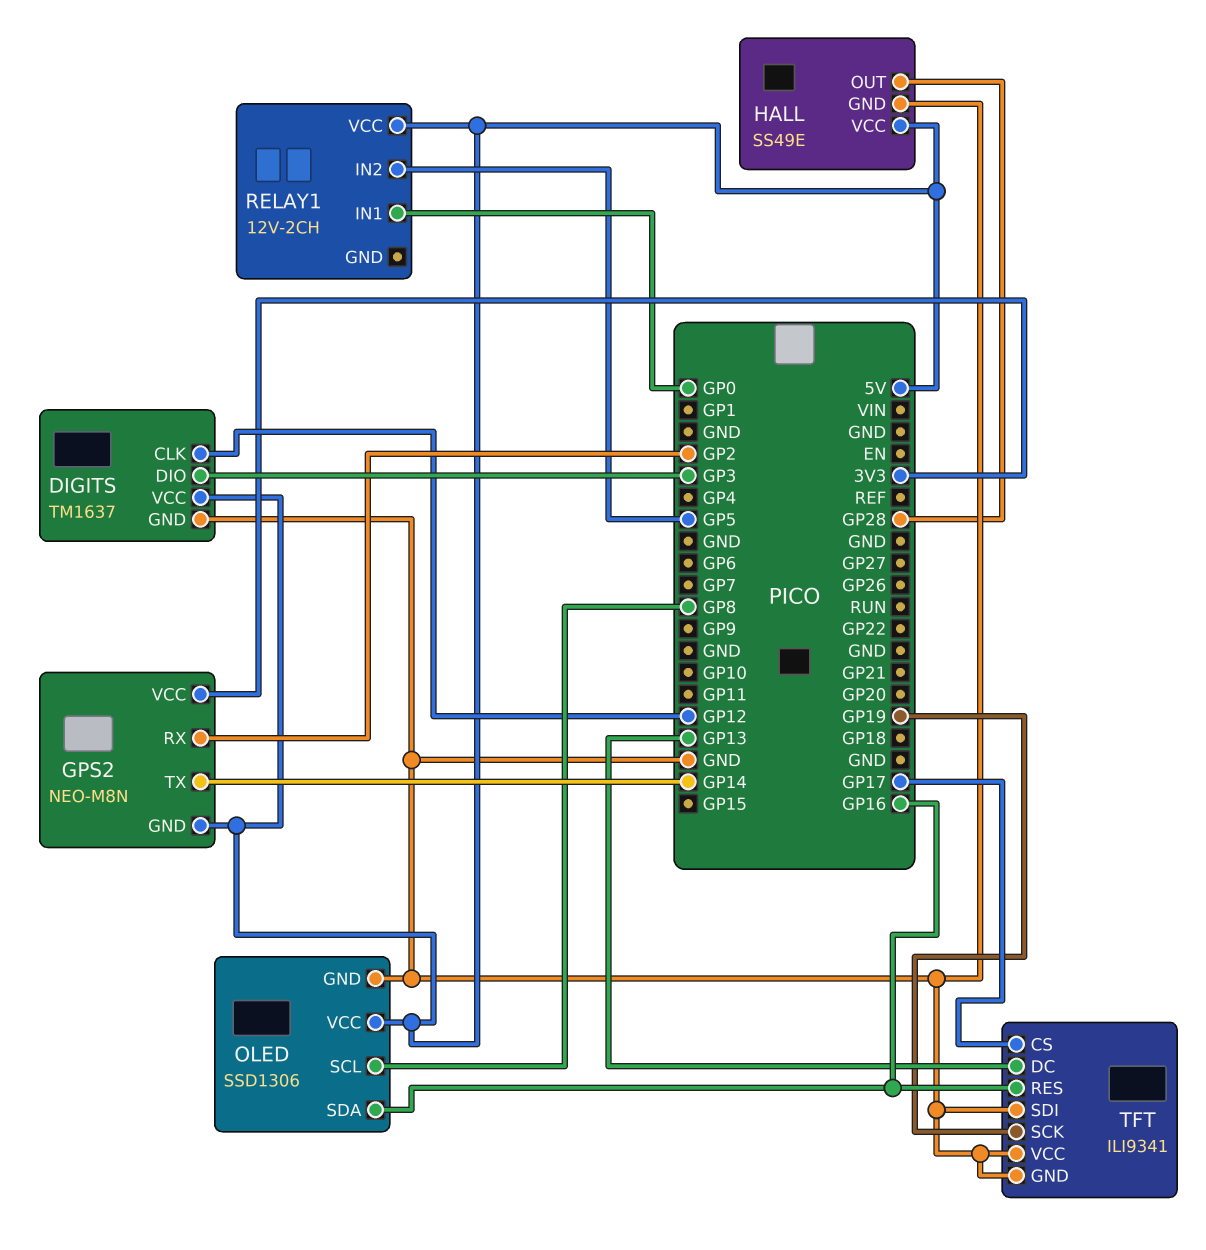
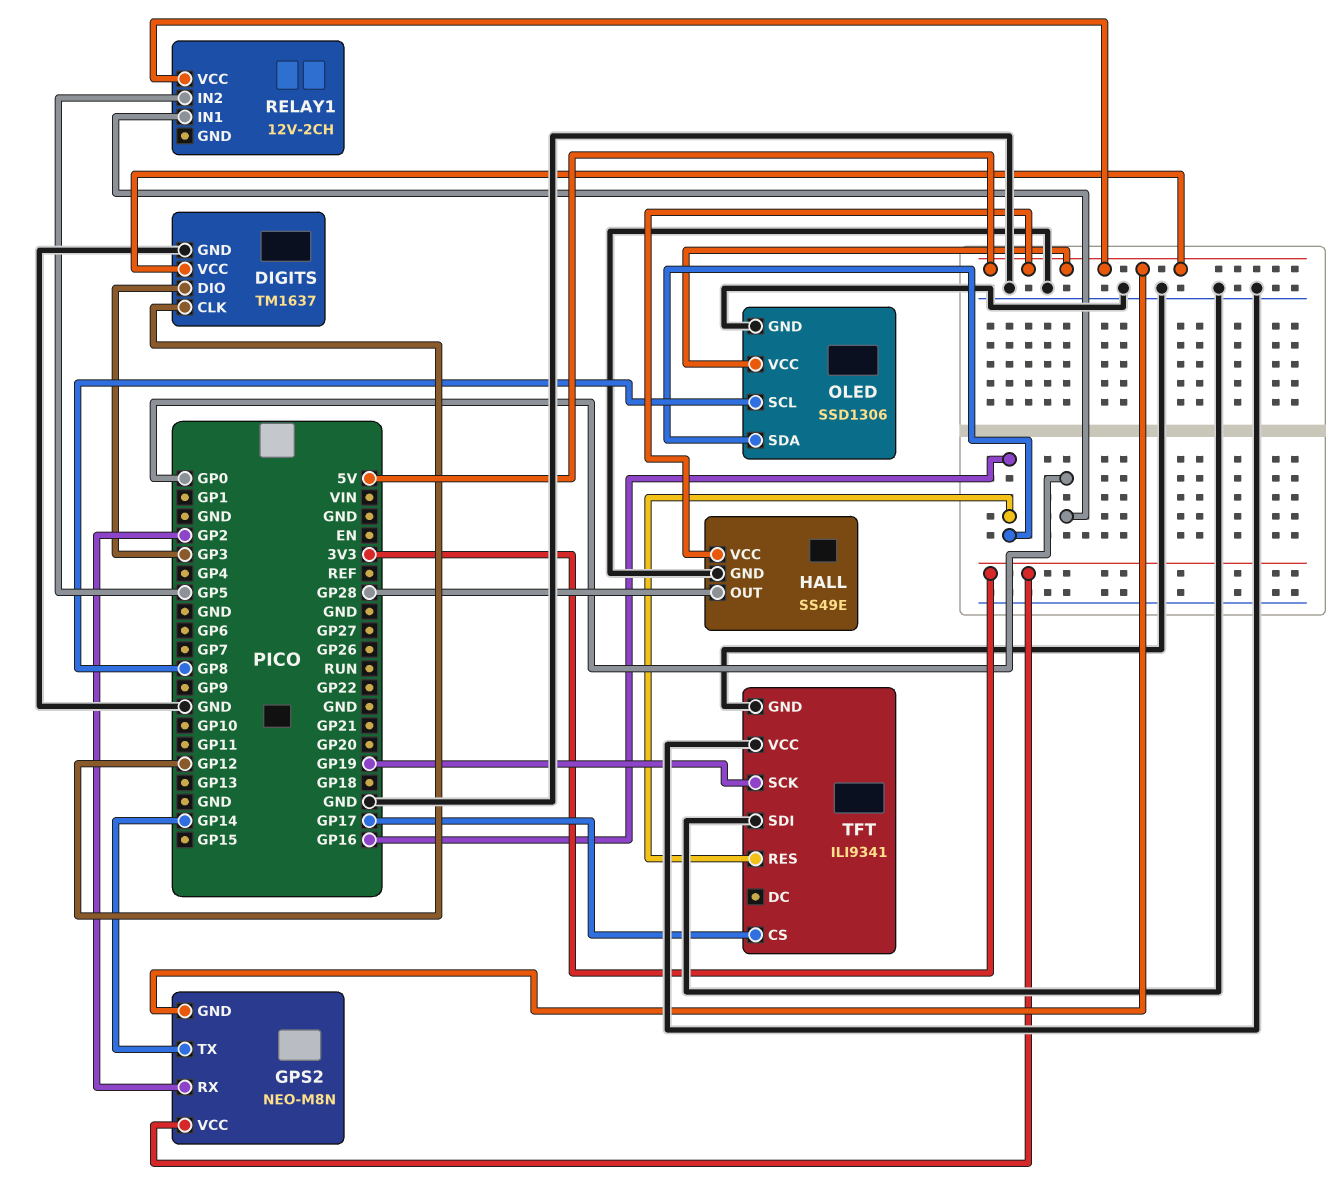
TFT pin DC: GP13 -> none

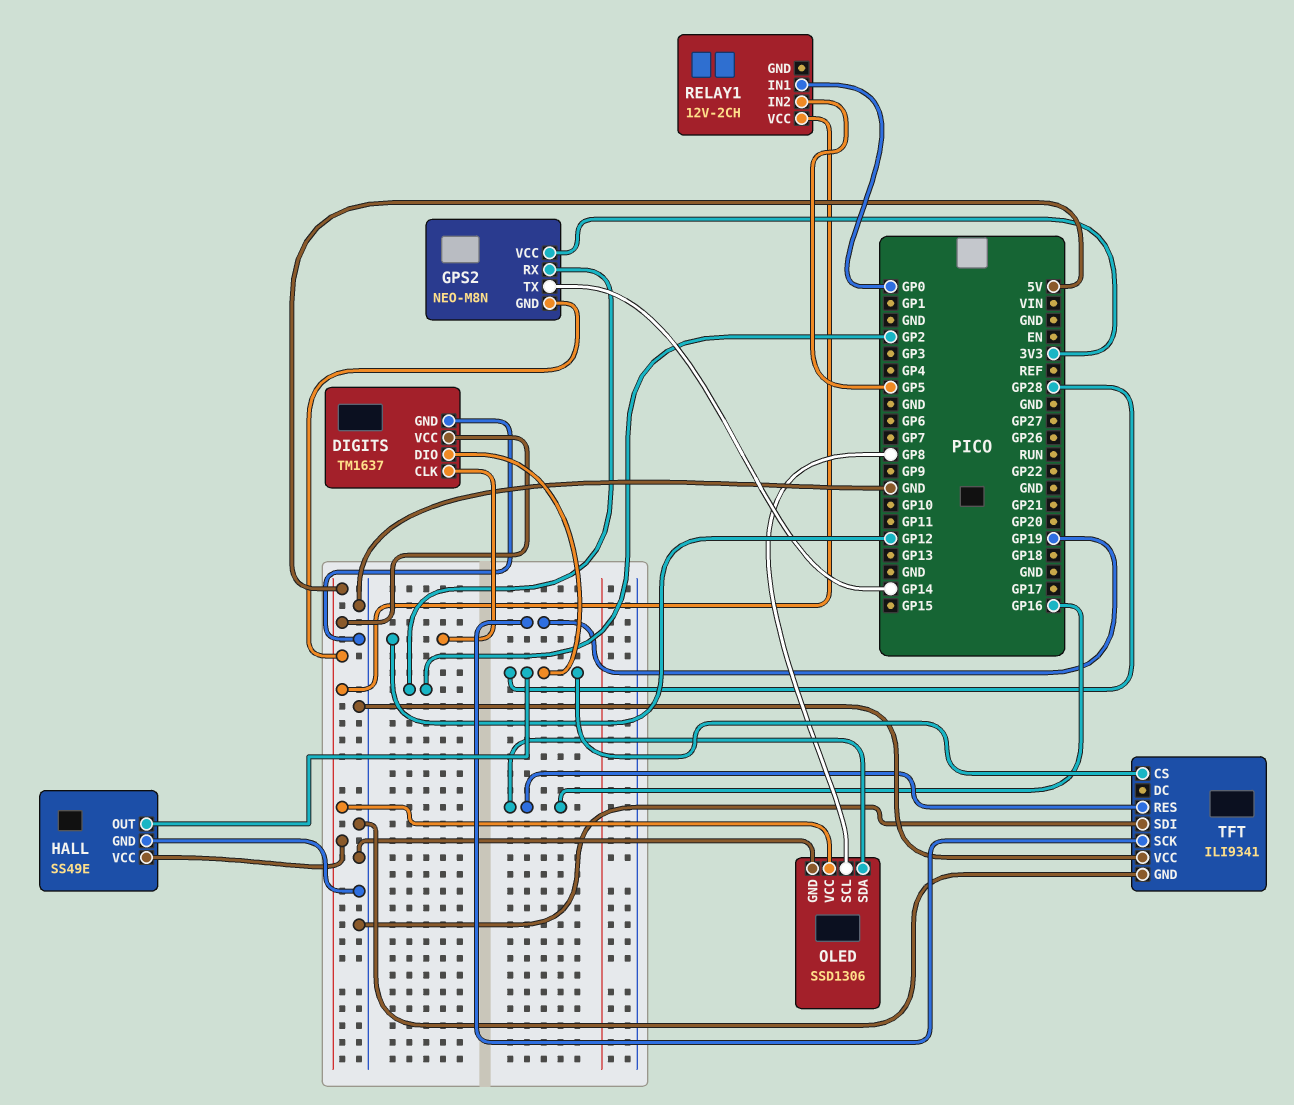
DIGITS pin DIO: GP3 -> GP28
TFT pin CS: GP17 -> GP28

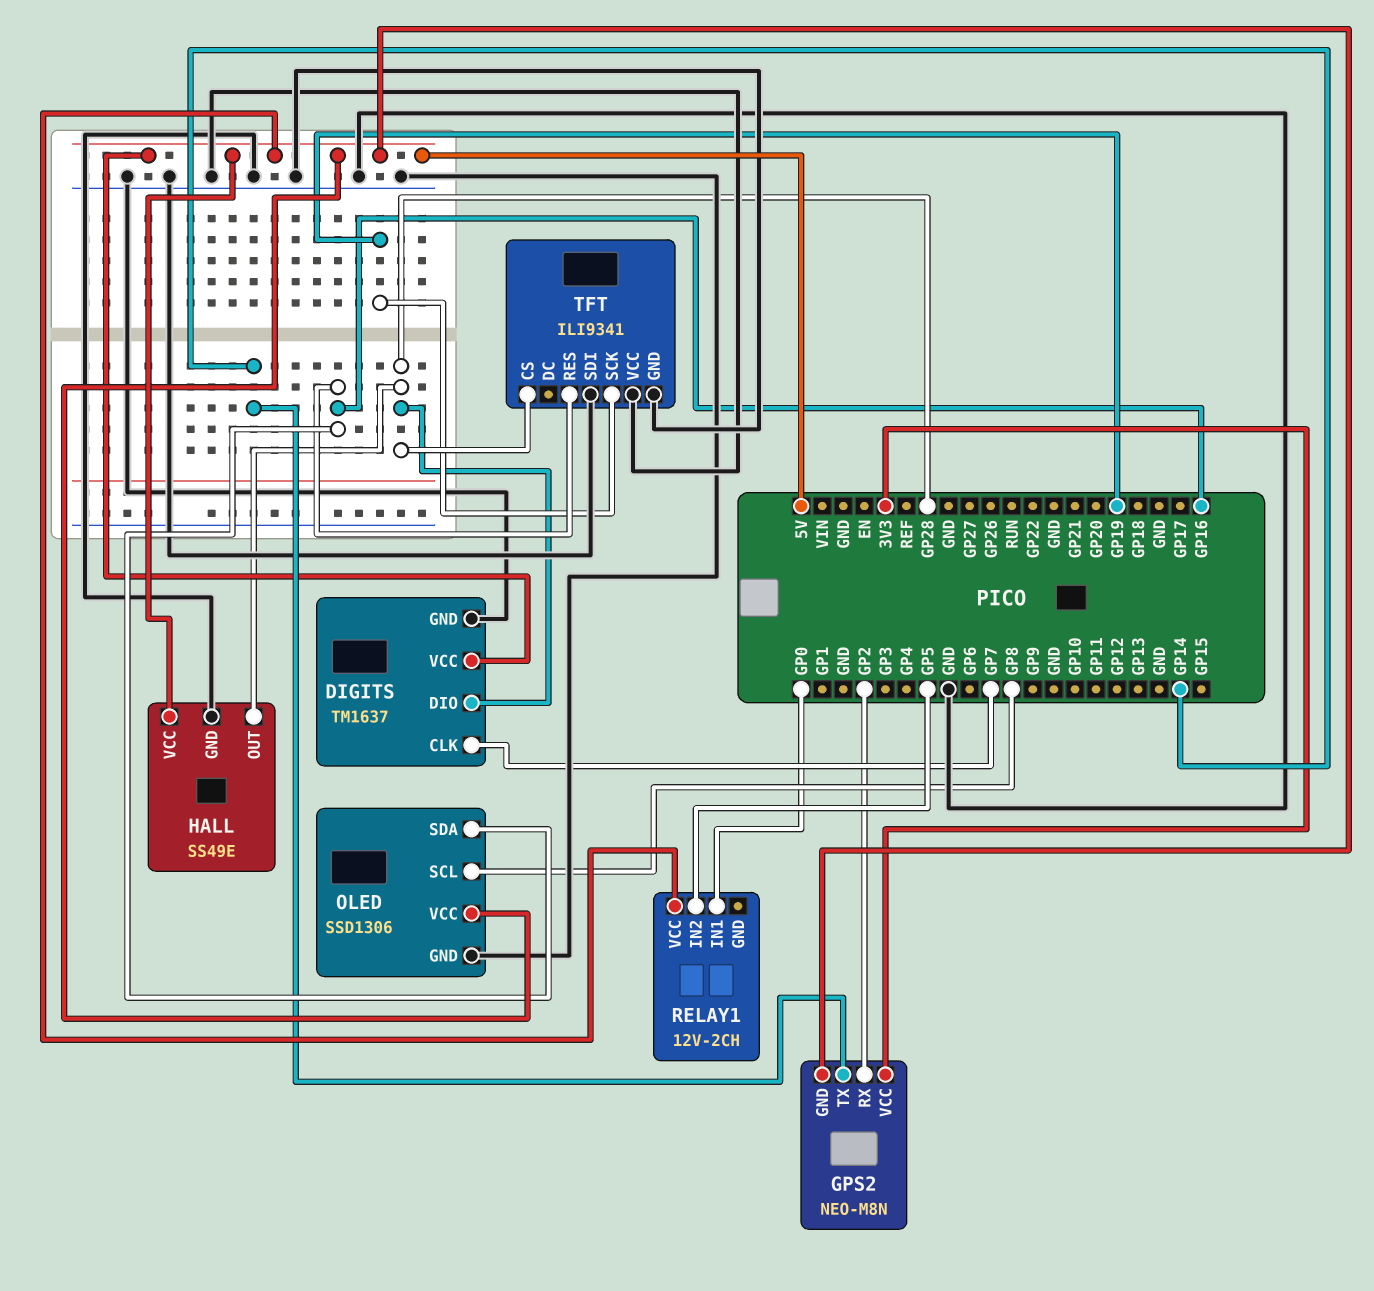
DIGITS pin CLK: GP12 -> GP7

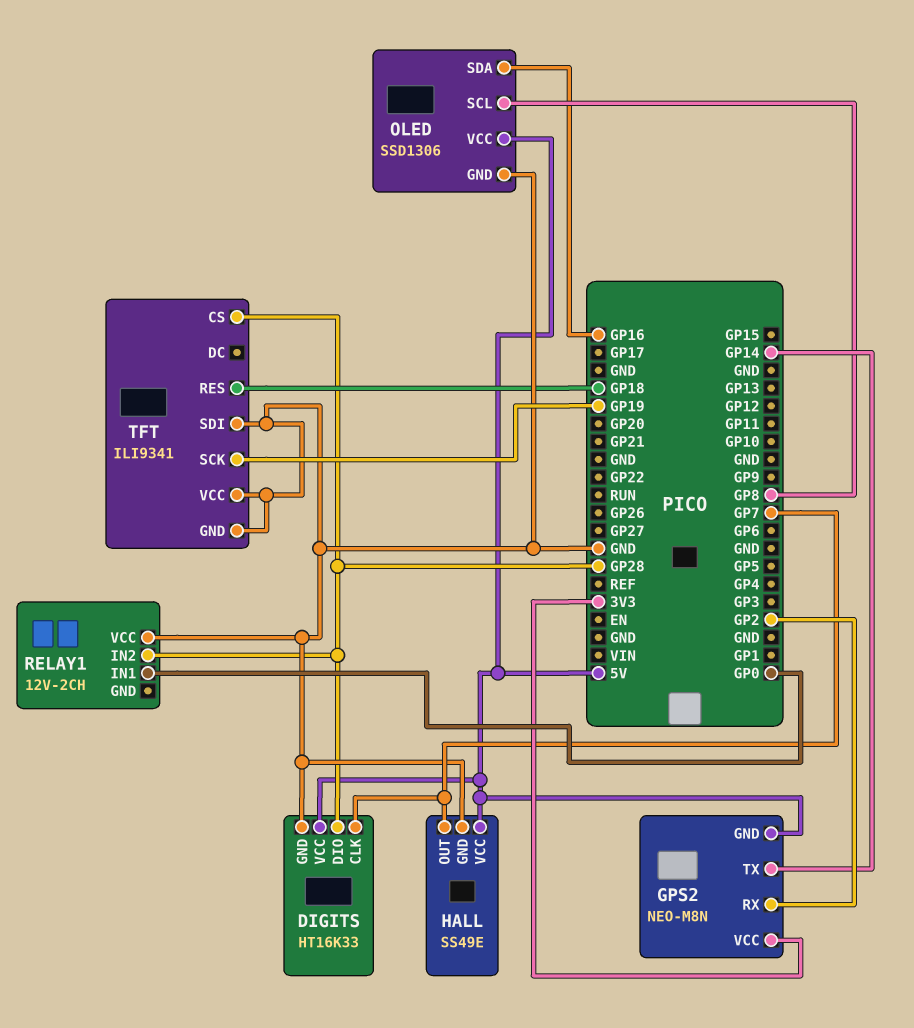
DIGITS: TM1637 -> HT16K33
HALL pin OUT: GP28 -> GP7
RELAY1 pin IN2: GP5 -> GP28
RELAY1 pin VCC: 5V -> GND
TFT pin RES: GP16 -> GP18

